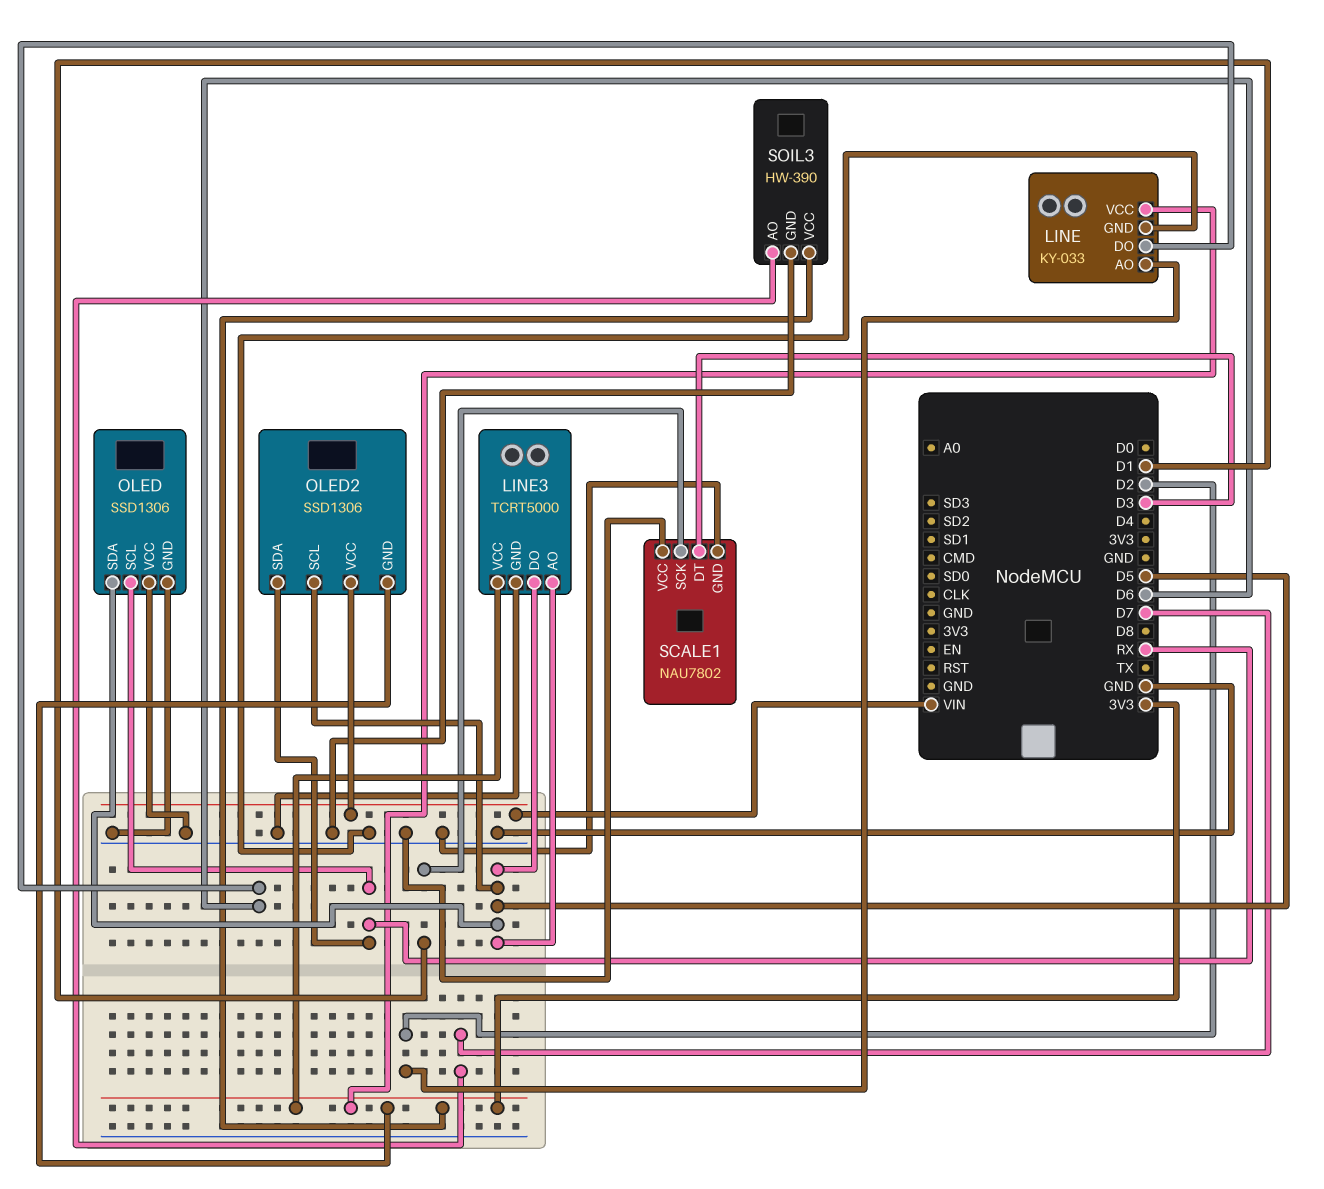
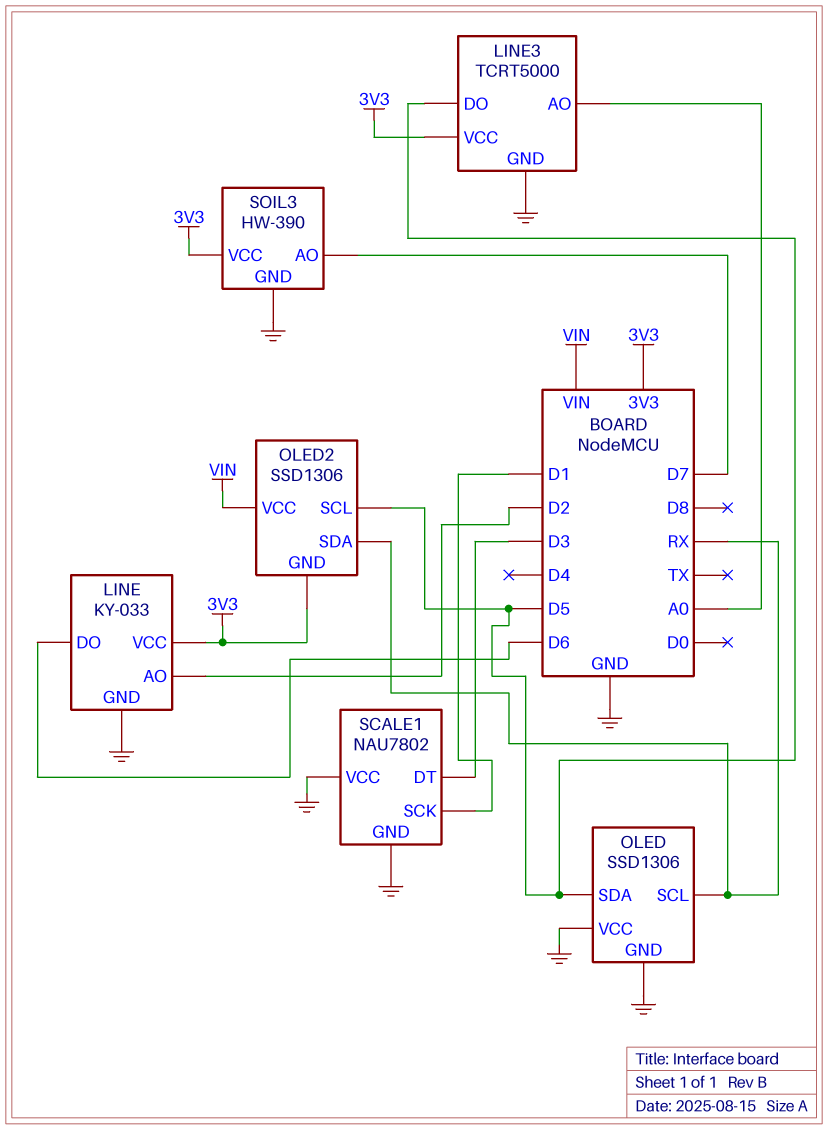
LINE3 pin AO: D5 -> A0

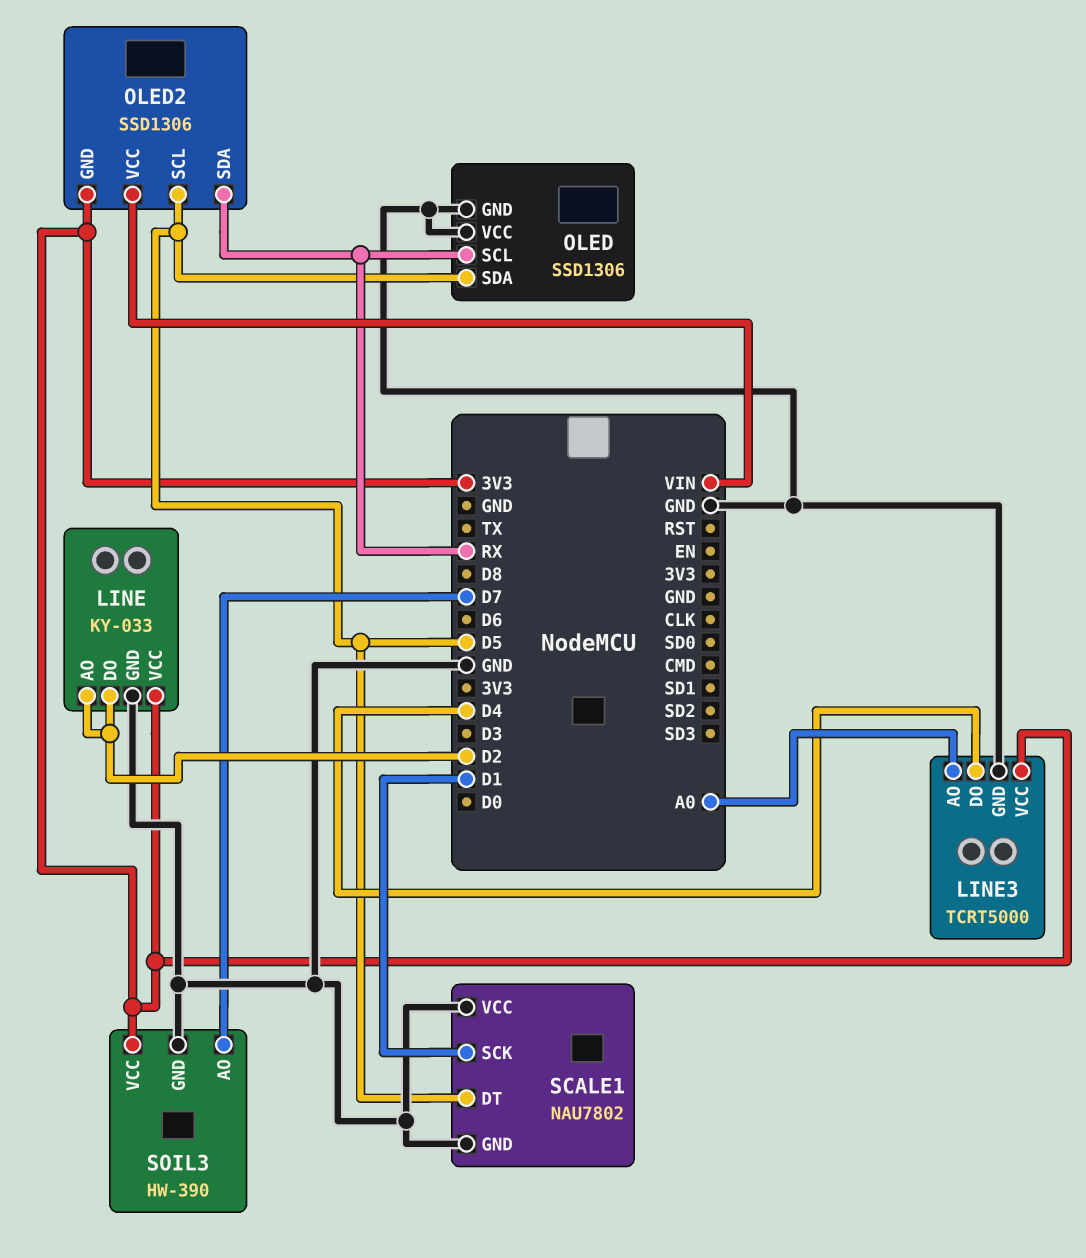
LINE pin DO: D6 -> D2
LINE3 pin DO: D5 -> D4
SCALE1 pin DT: D3 -> D5

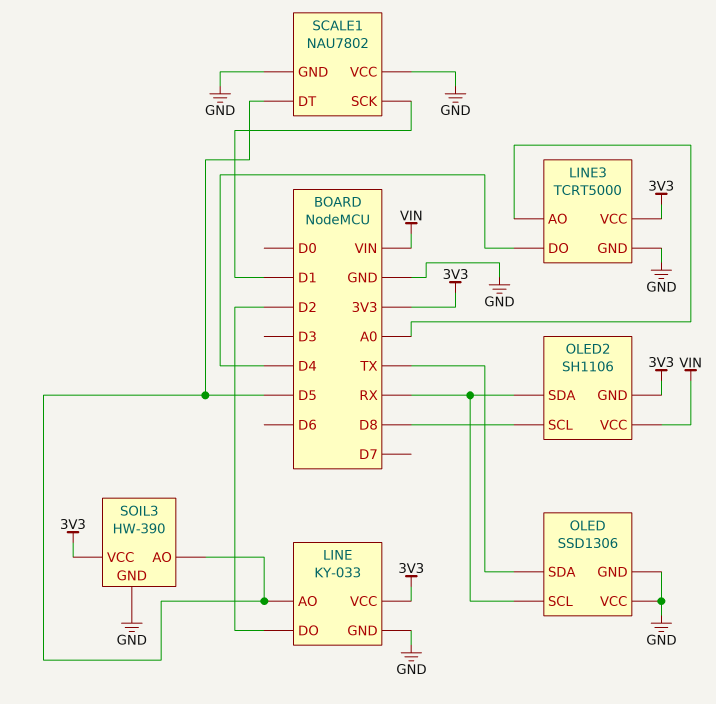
LINE pin AO: D2 -> D5
OLED pin SDA: D5 -> TX
OLED2: SSD1306 -> SH1106
OLED2 pin SCL: D5 -> D8
SOIL3 pin AO: D7 -> D5

